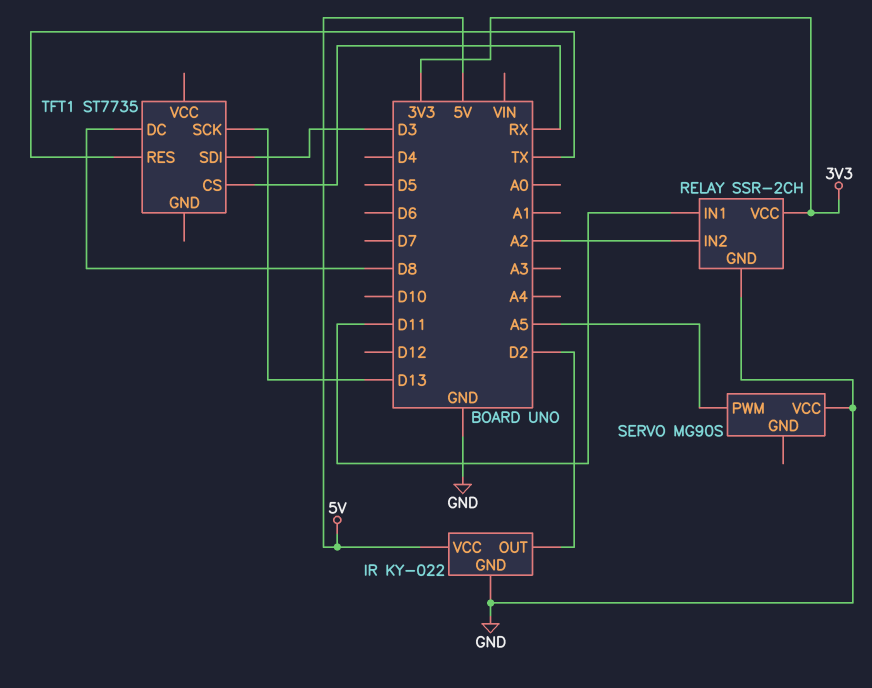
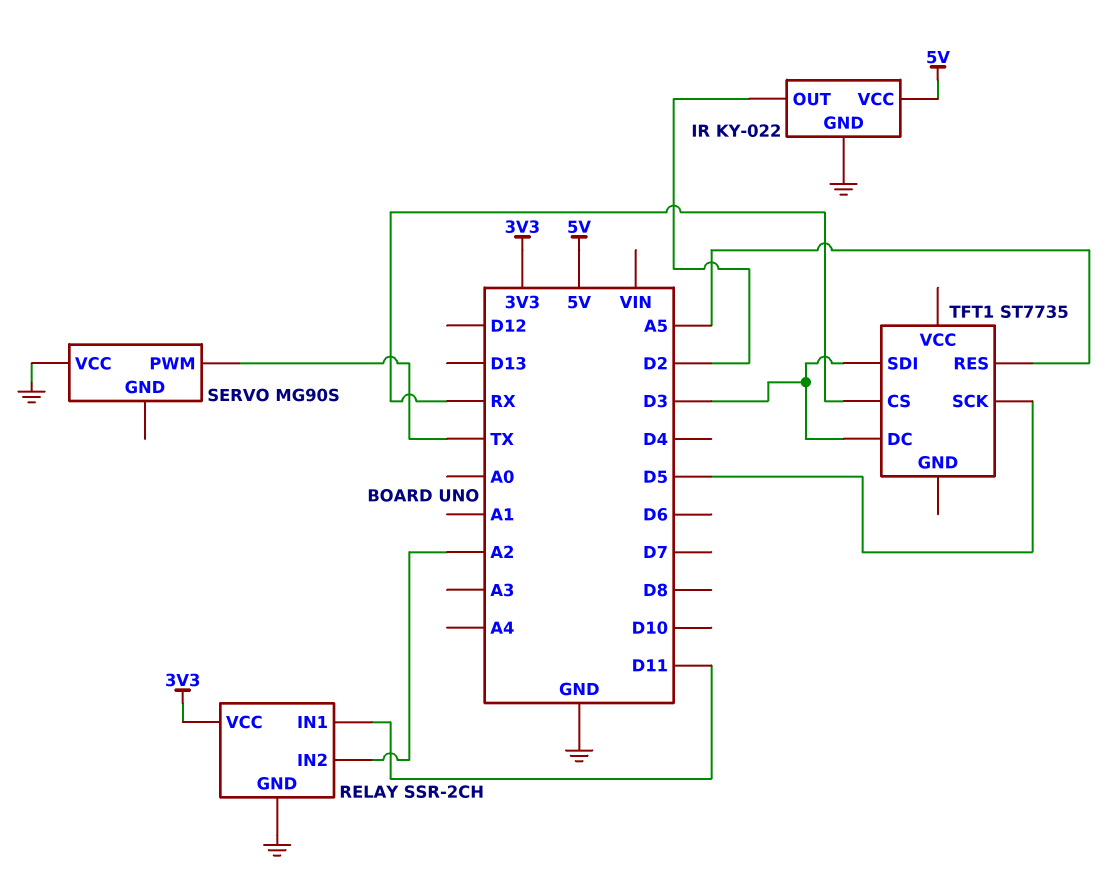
SERVO pin PWM: A5 -> TX
TFT1 pin DC: D8 -> D3
TFT1 pin RES: TX -> A5
TFT1 pin SCK: D13 -> D5

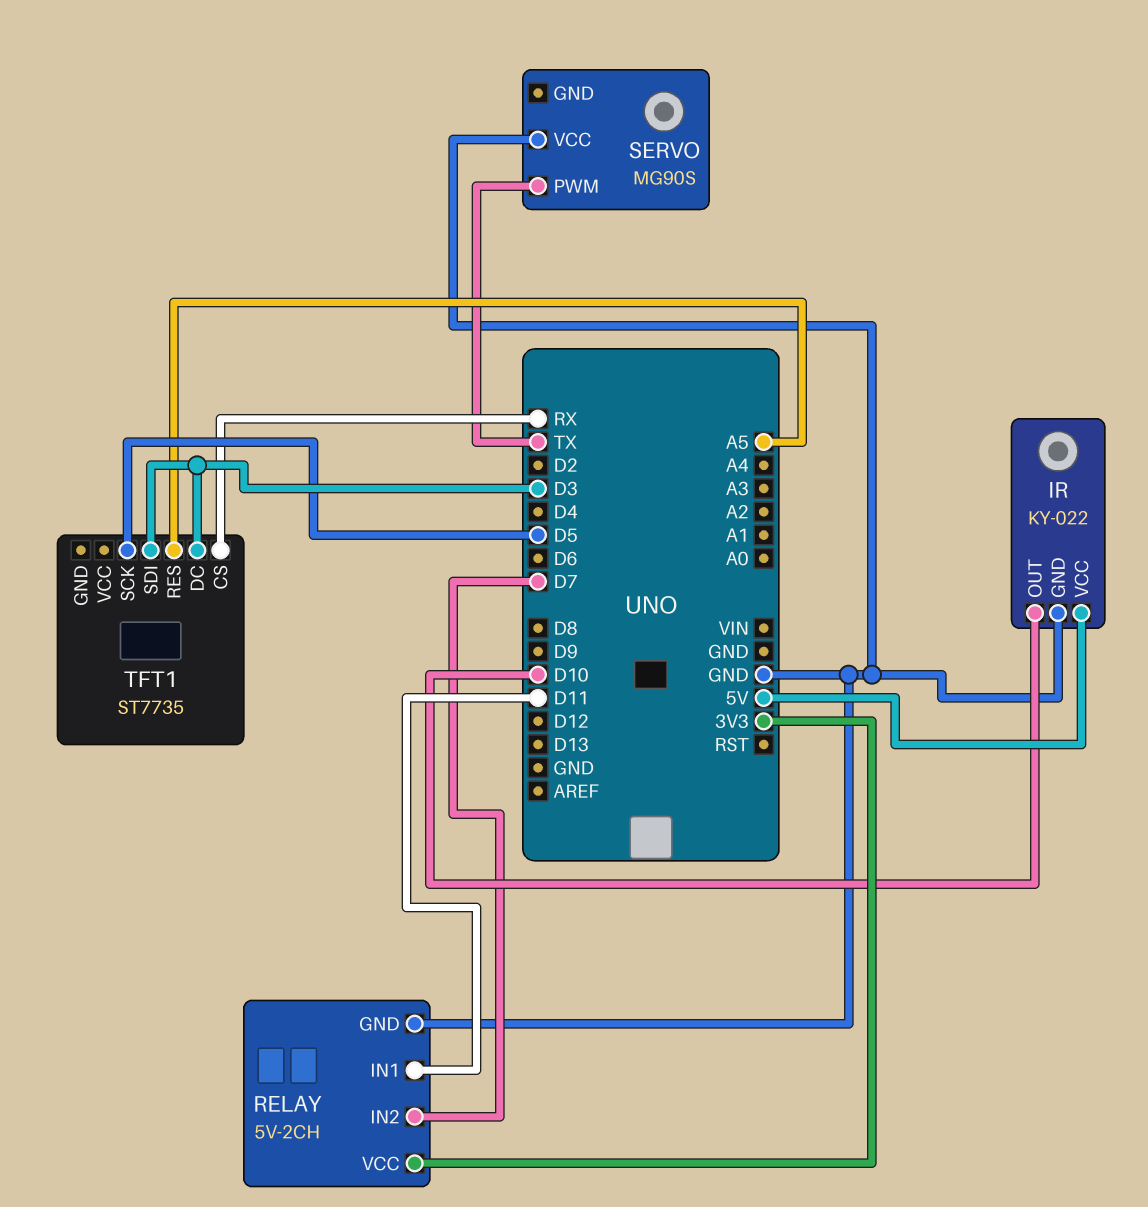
IR pin OUT: D2 -> D10
RELAY: SSR-2CH -> 5V-2CH
RELAY pin IN2: A2 -> D7

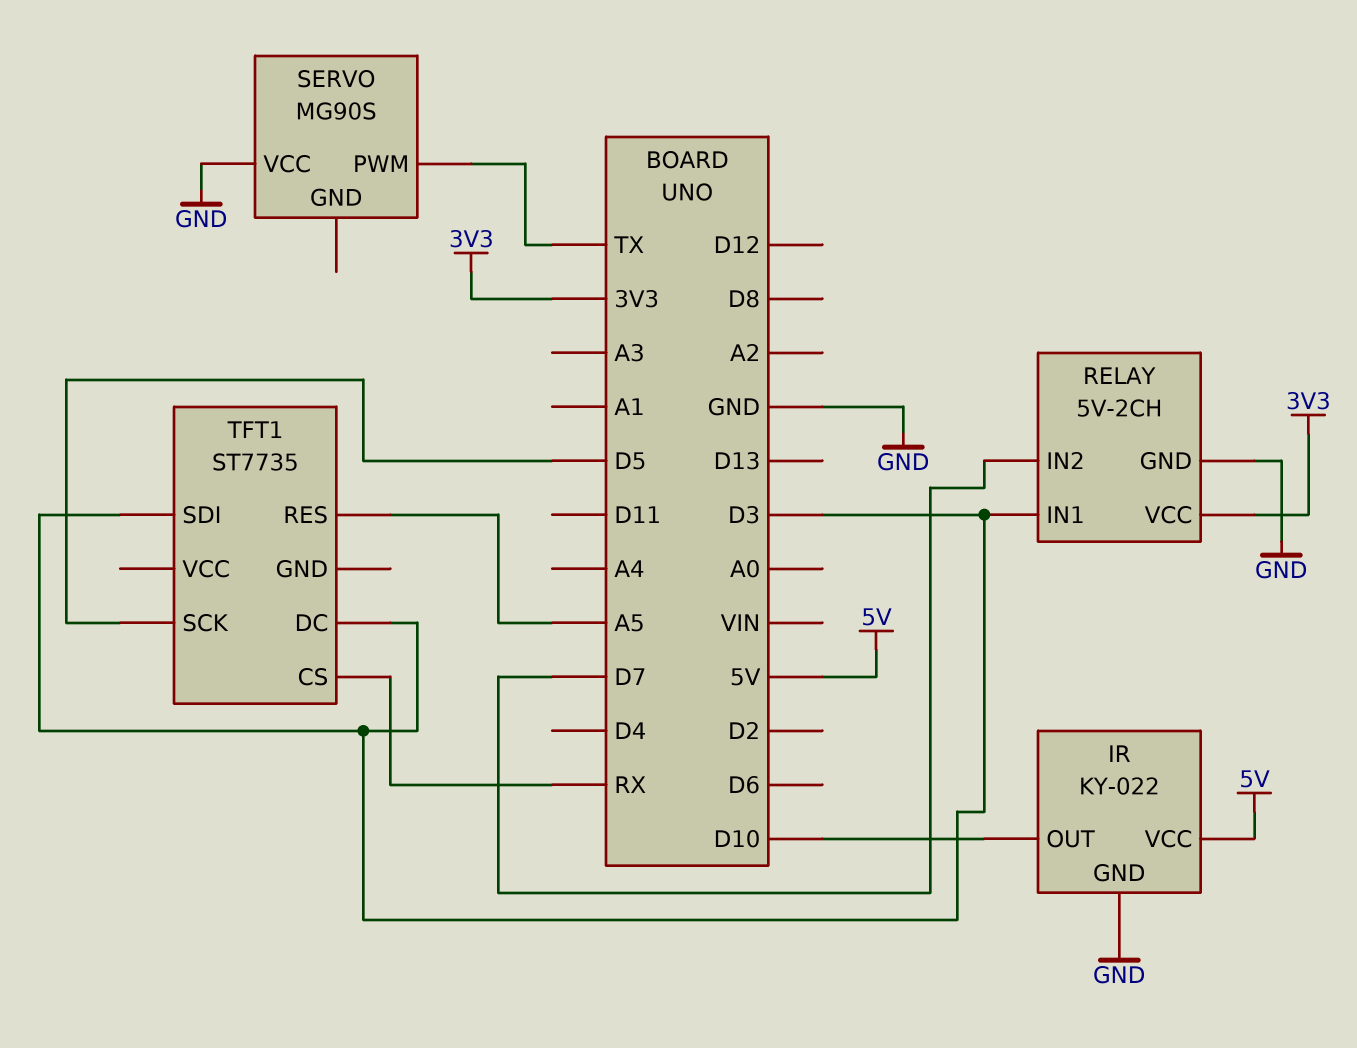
RELAY pin IN1: D11 -> D3

